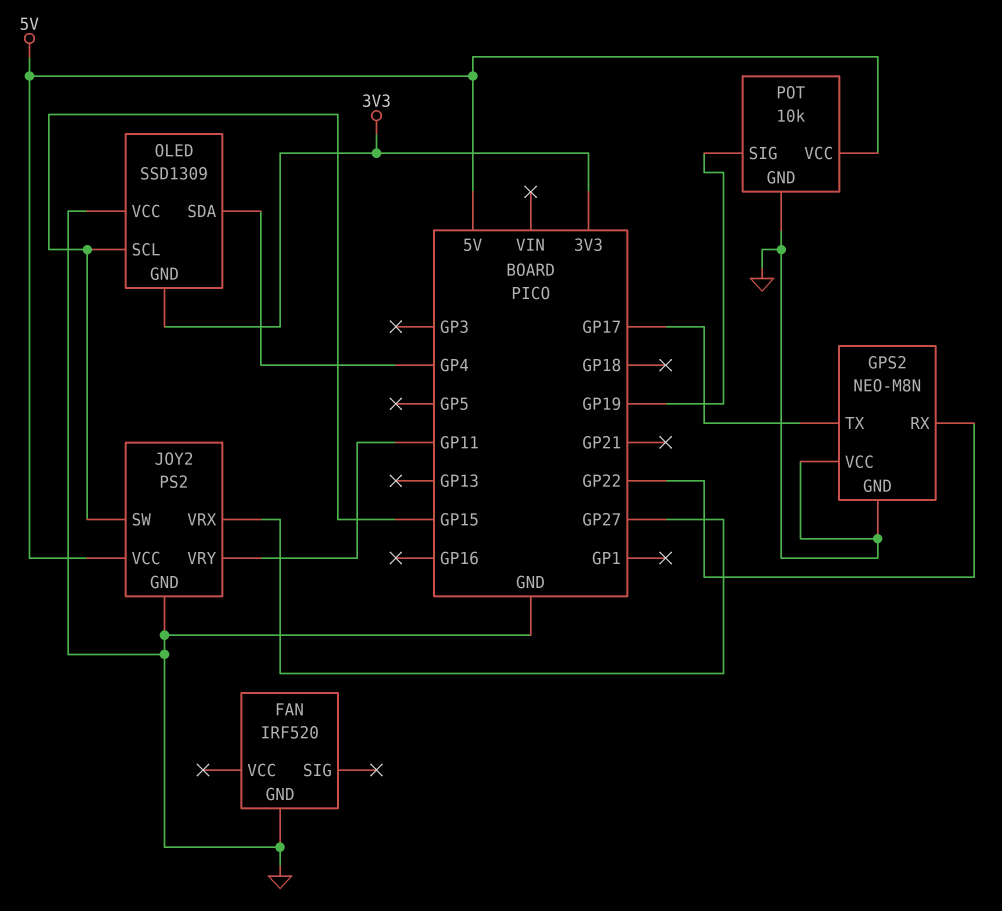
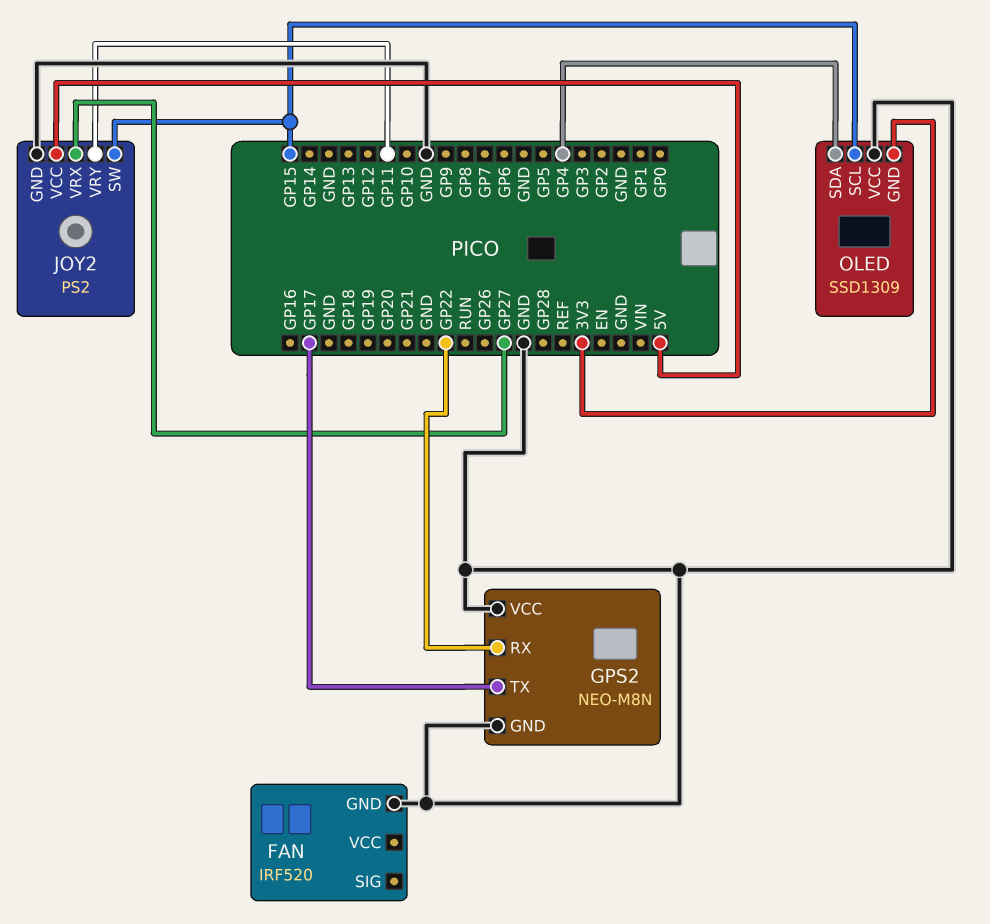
POT: 10k -> none
POT pin GND: GND -> none
POT pin SIG: GP19 -> none
POT pin VCC: 5V -> none

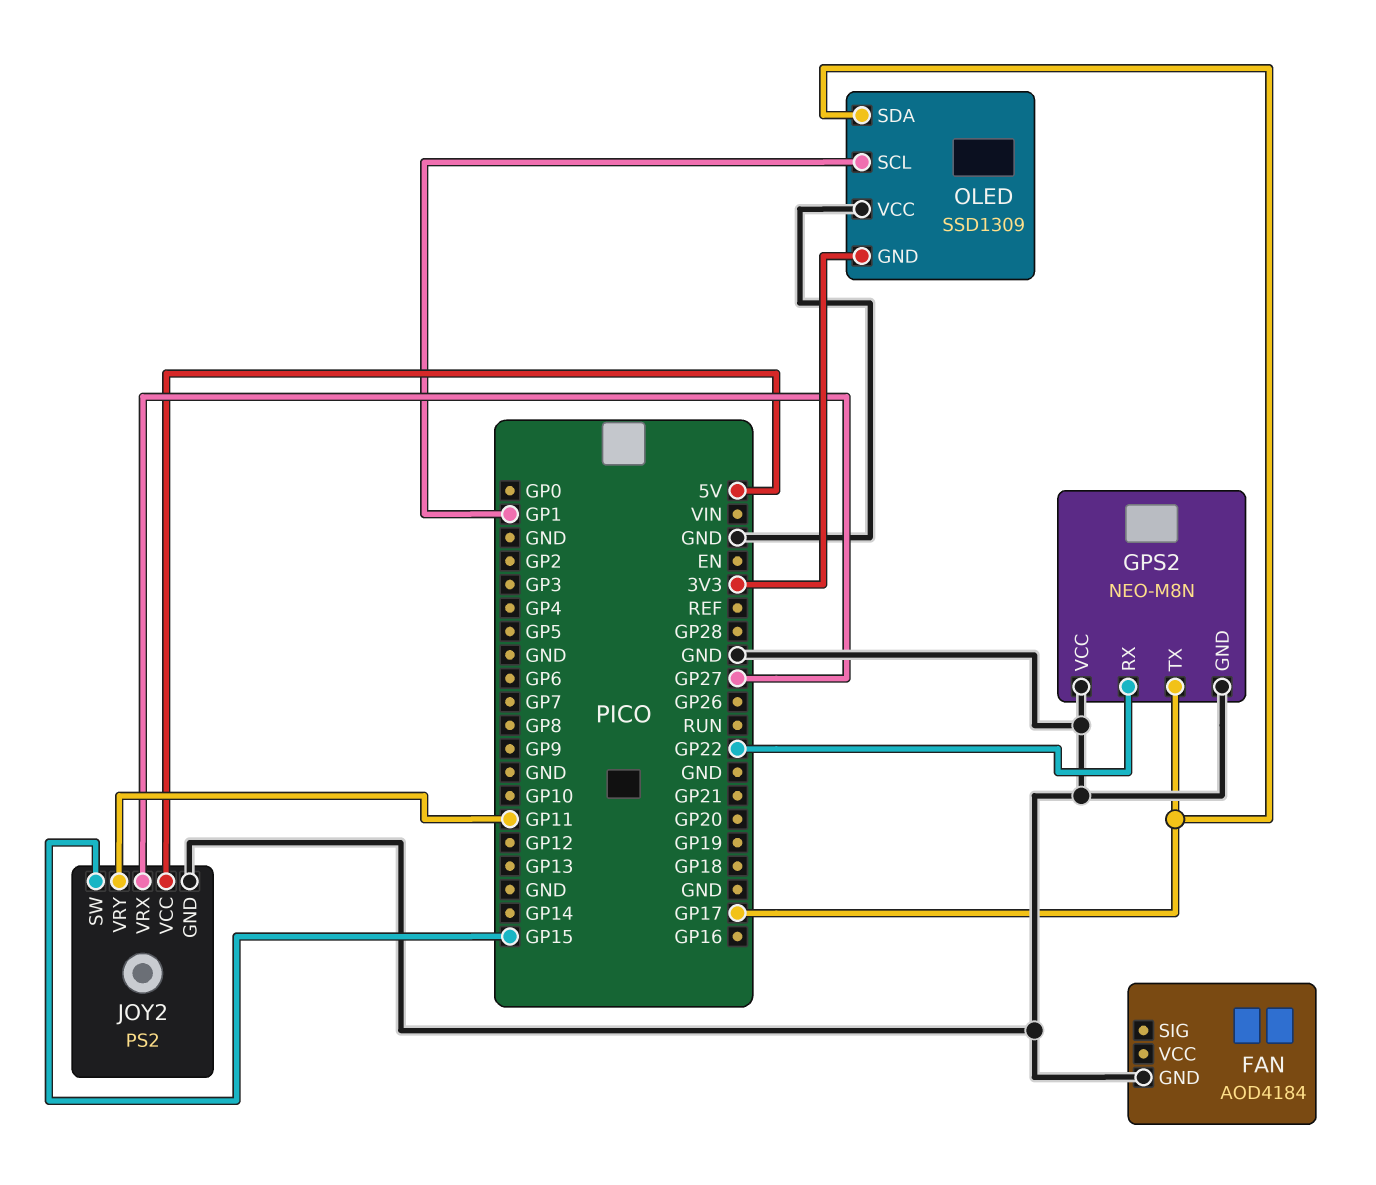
FAN: IRF520 -> AOD4184
OLED pin SCL: GP15 -> GP1
OLED pin SDA: GP4 -> GP17

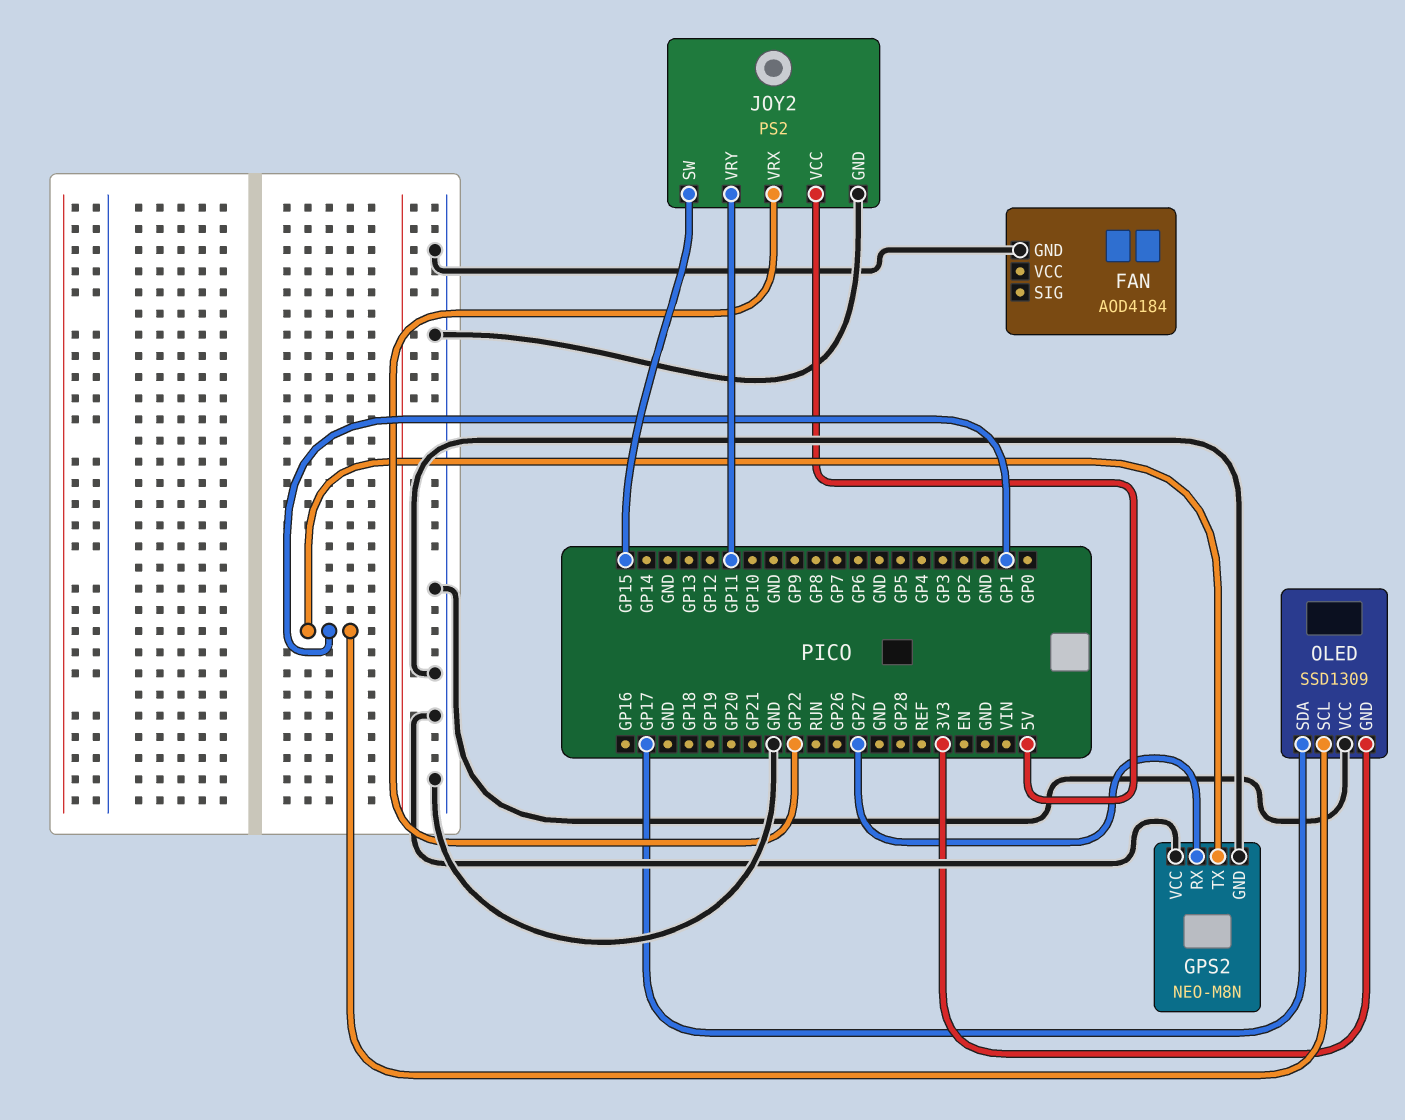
GPS2 pin RX: GP22 -> GP27
GPS2 pin TX: GP17 -> GP1
JOY2 pin VRX: GP27 -> GP22

